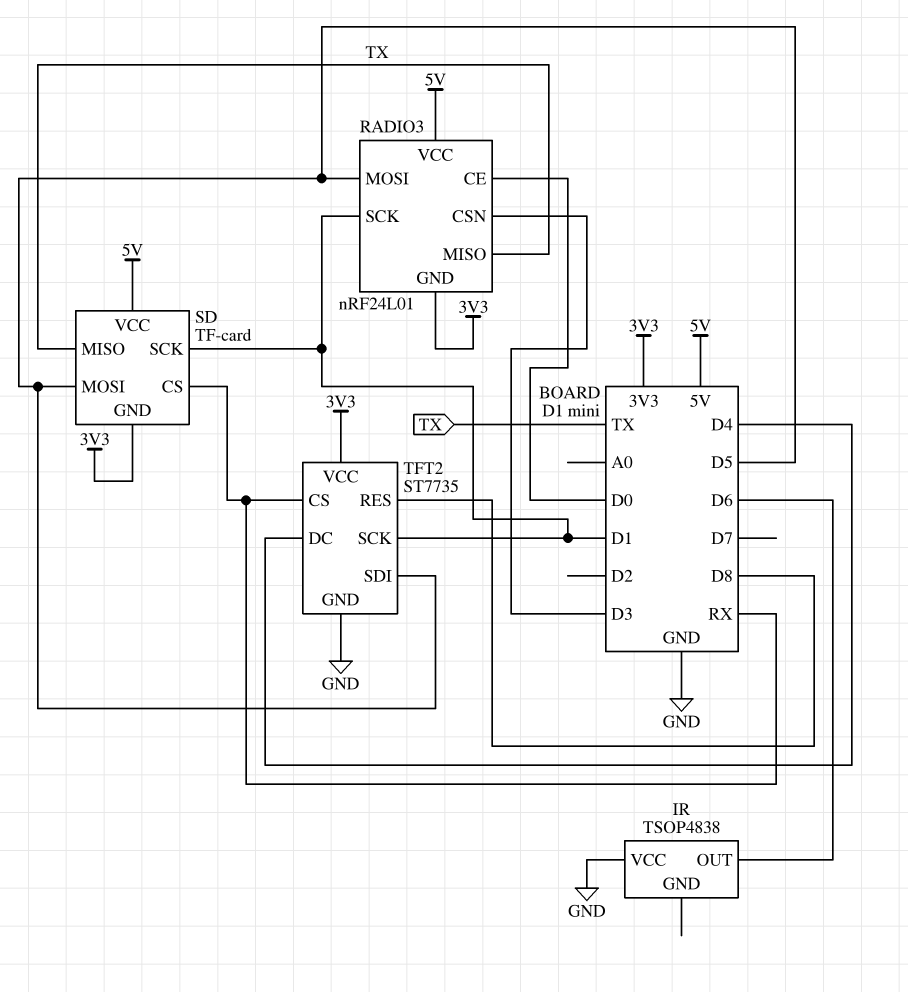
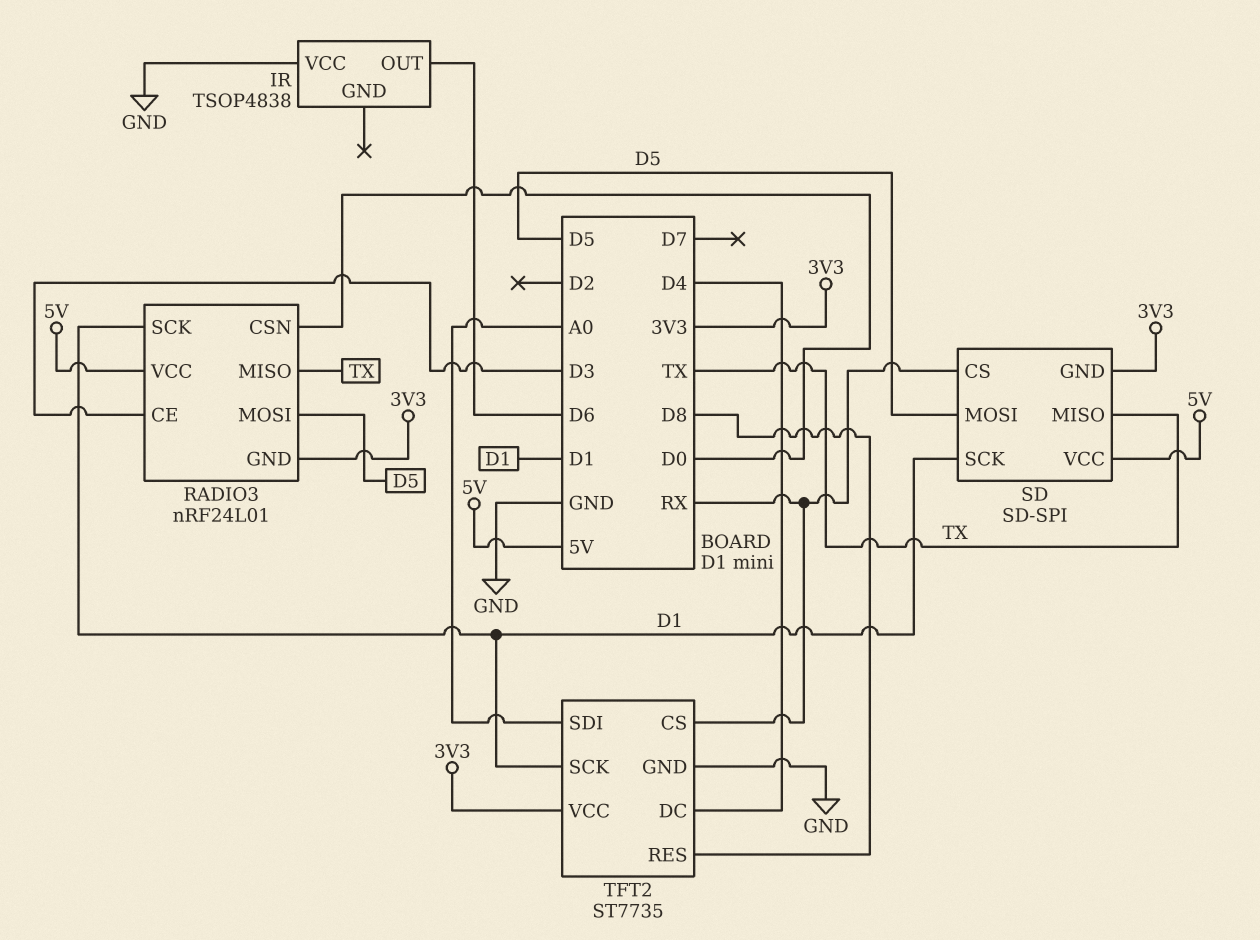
RADIO3 pin CE: D0 -> D3
RADIO3 pin CSN: D3 -> D0
SD: TF-card -> SD-SPI
TFT2 pin SDI: D5 -> A0

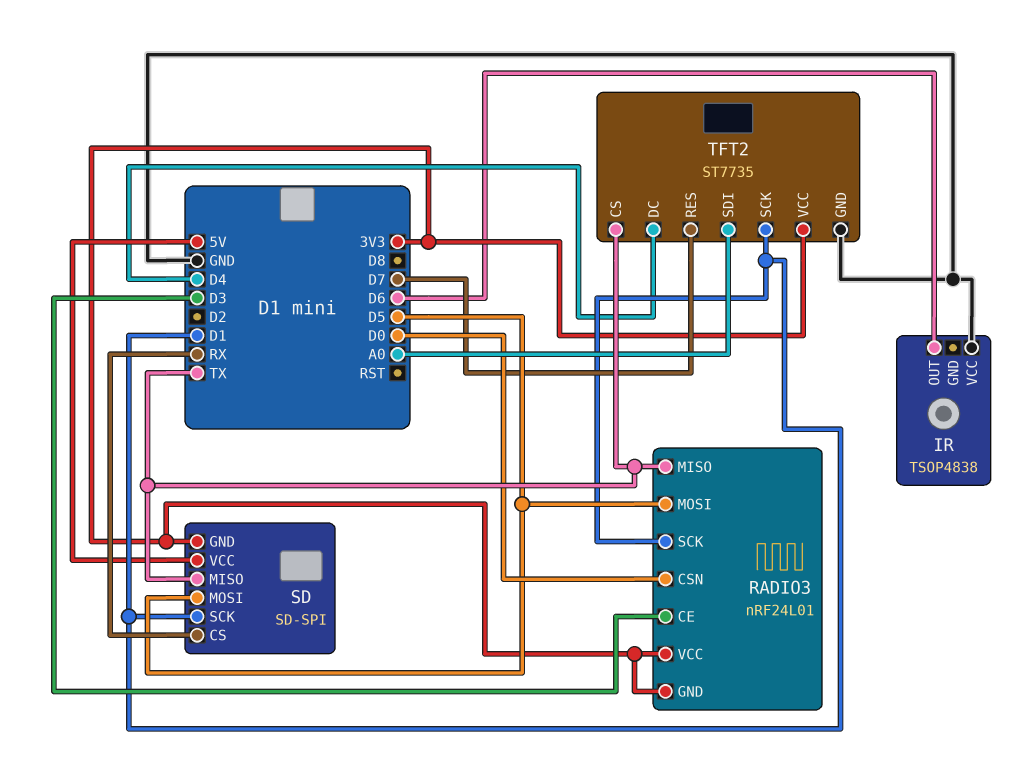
RADIO3 pin VCC: 5V -> 3V3
TFT2 pin CS: RX -> TX
TFT2 pin RES: D8 -> D7

